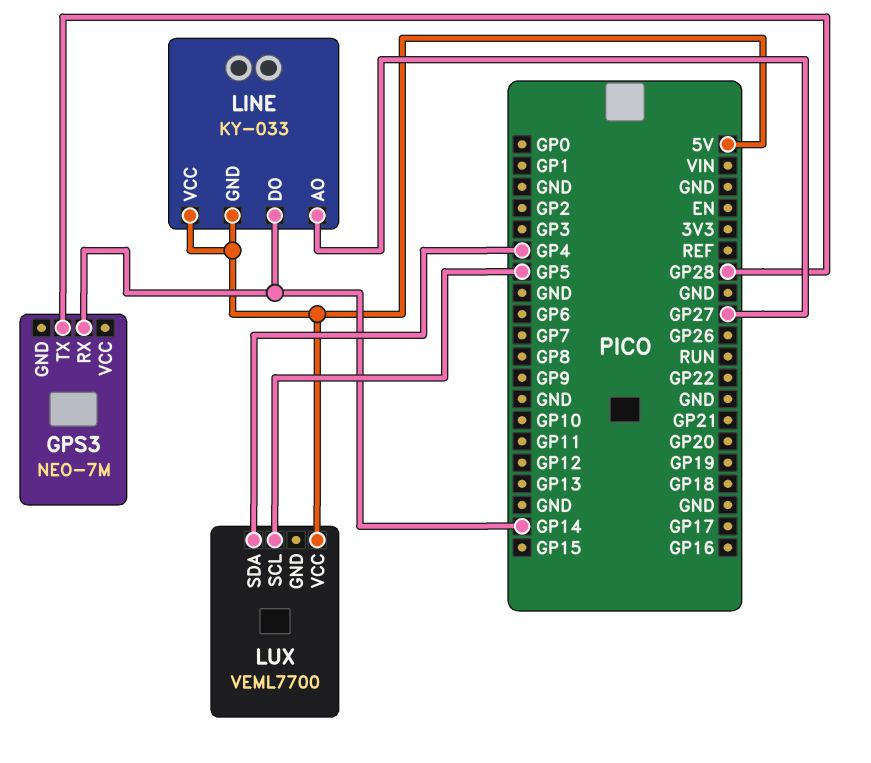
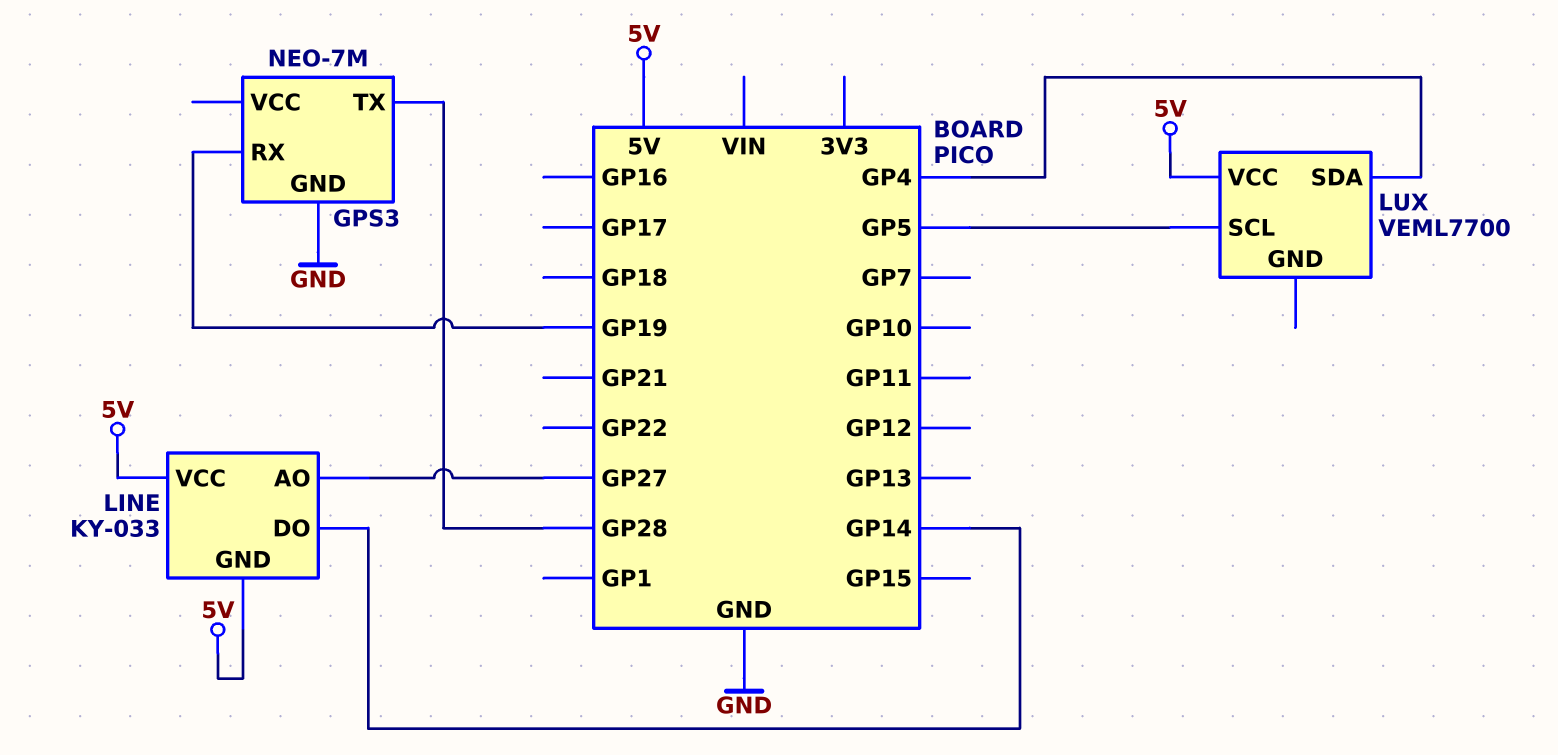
GPS3 pin GND: none -> GND
GPS3 pin RX: GP14 -> GP19

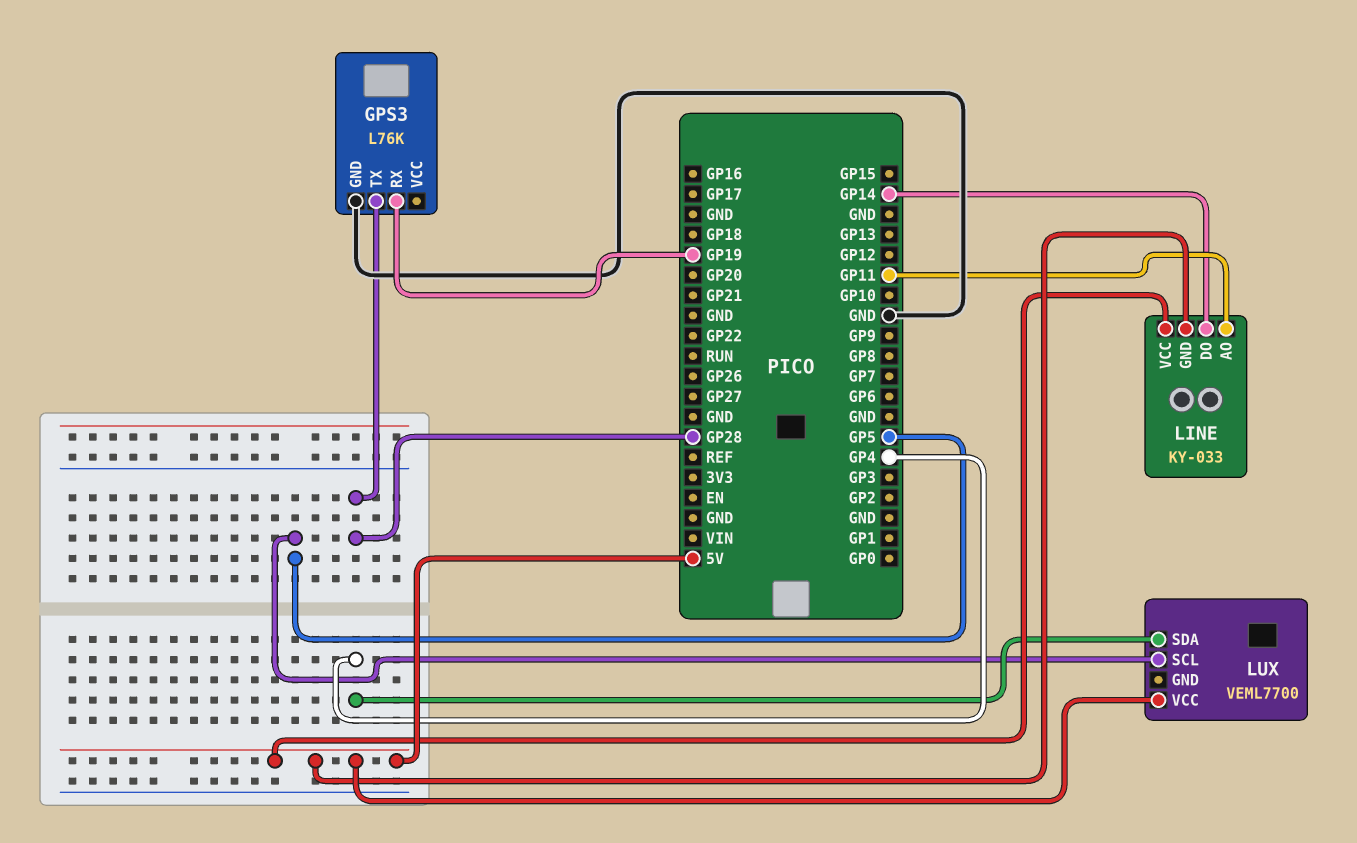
GPS3: NEO-7M -> L76K
LINE pin AO: GP27 -> GP11

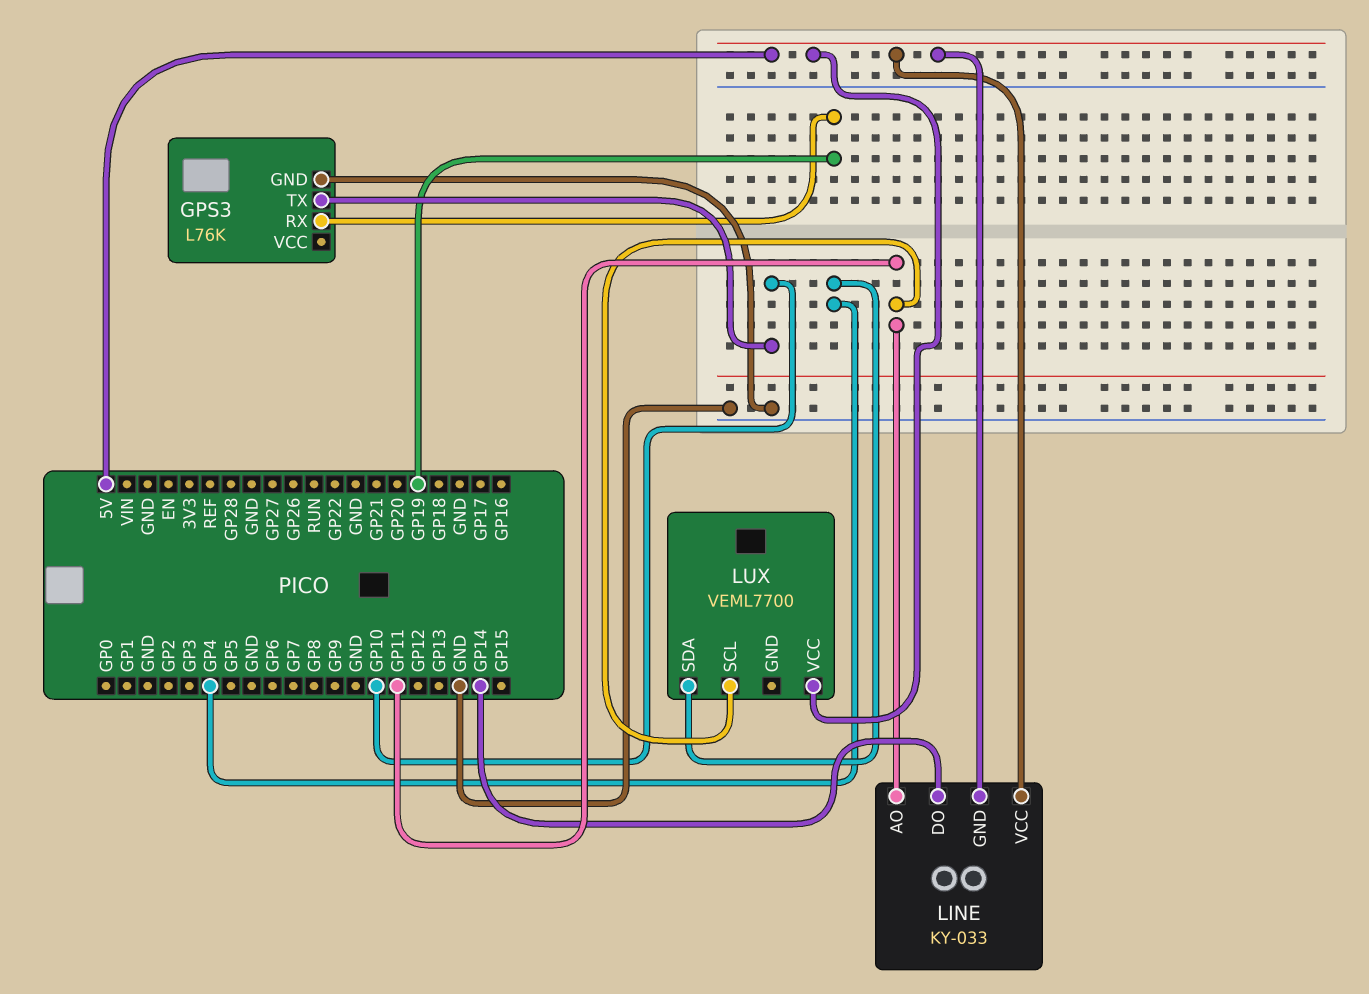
GPS3 pin TX: GP28 -> GP10
LUX pin SCL: GP5 -> GP11

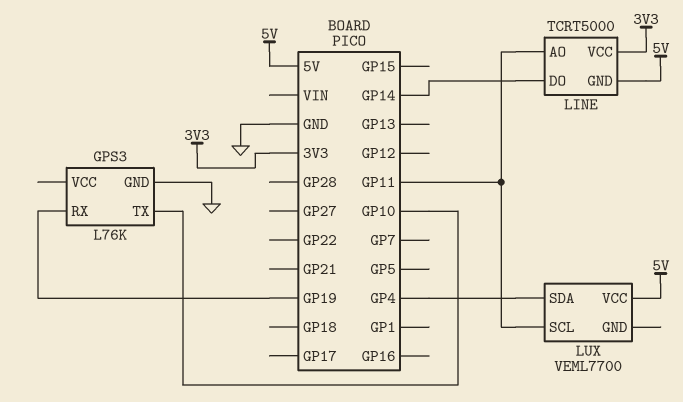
LINE: KY-033 -> TCRT5000
LINE pin VCC: 5V -> 3V3

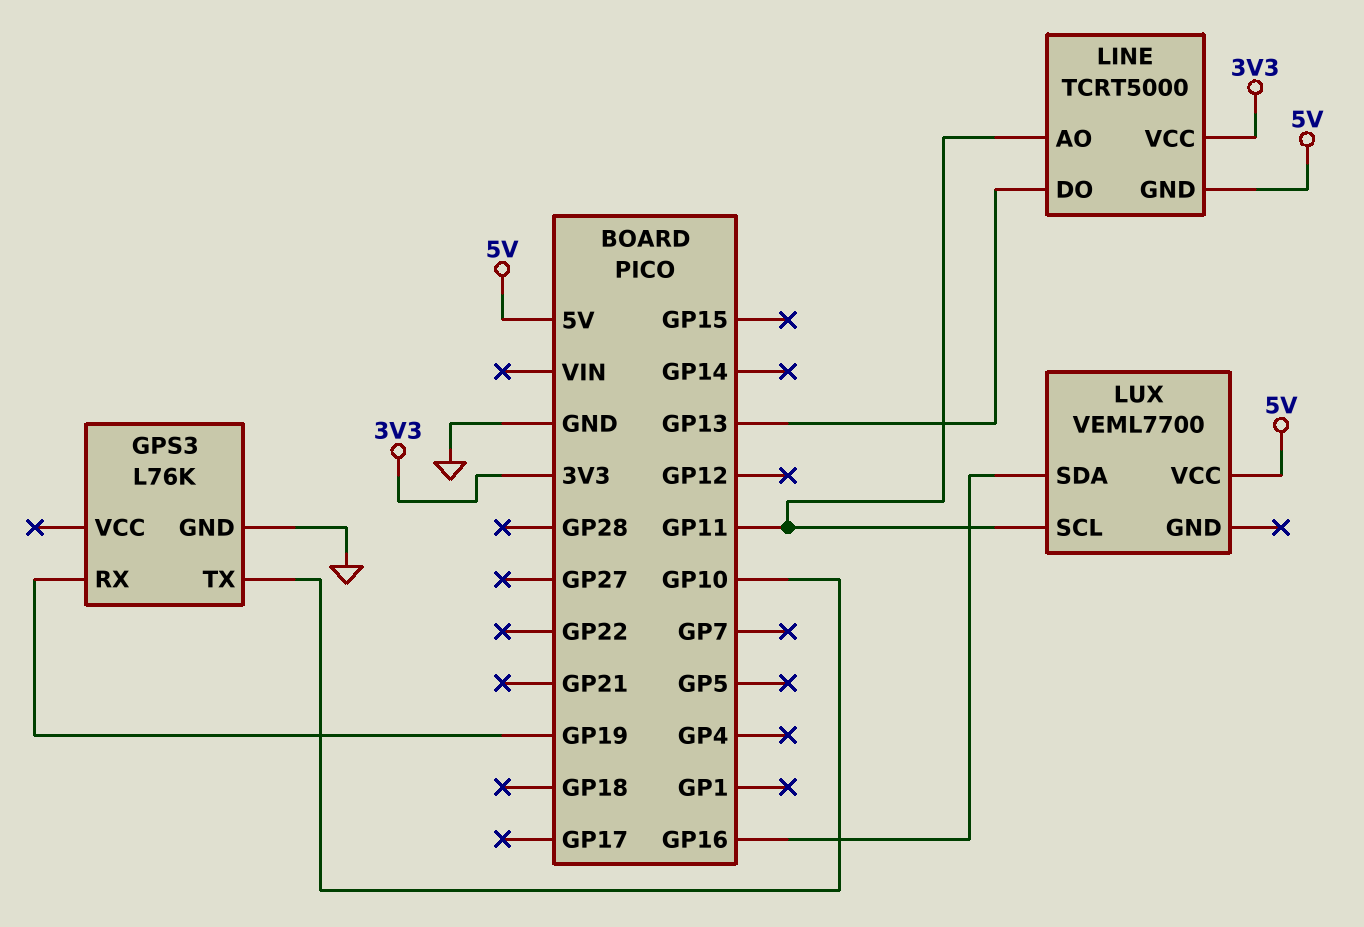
LINE pin DO: GP14 -> GP13
LUX pin SDA: GP4 -> GP16

